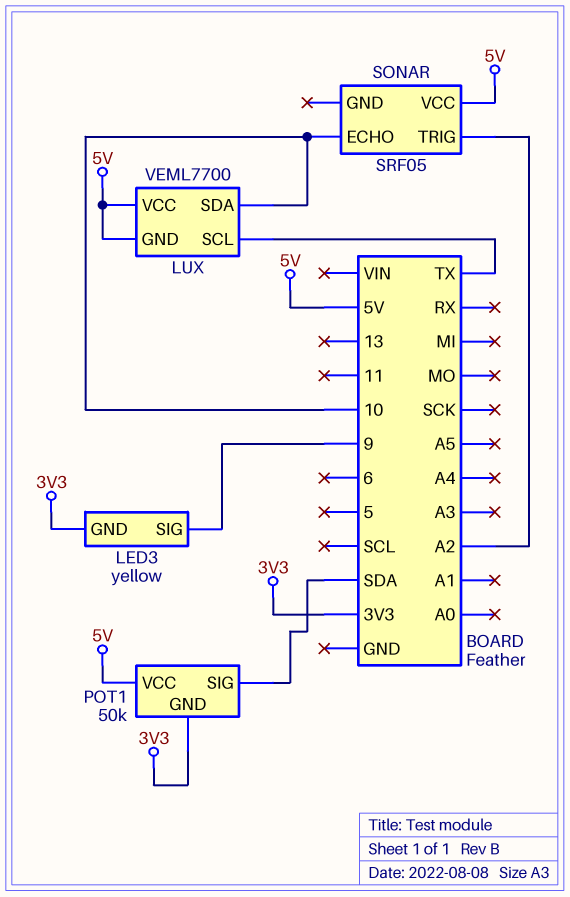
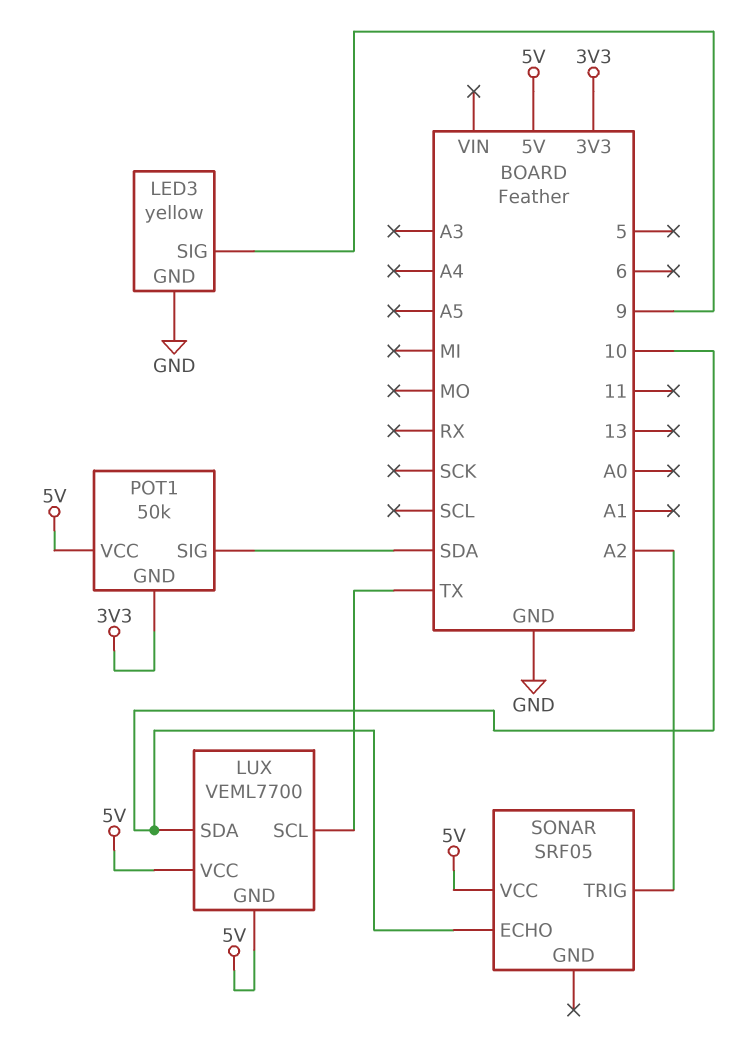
LED3 pin GND: 3V3 -> GND

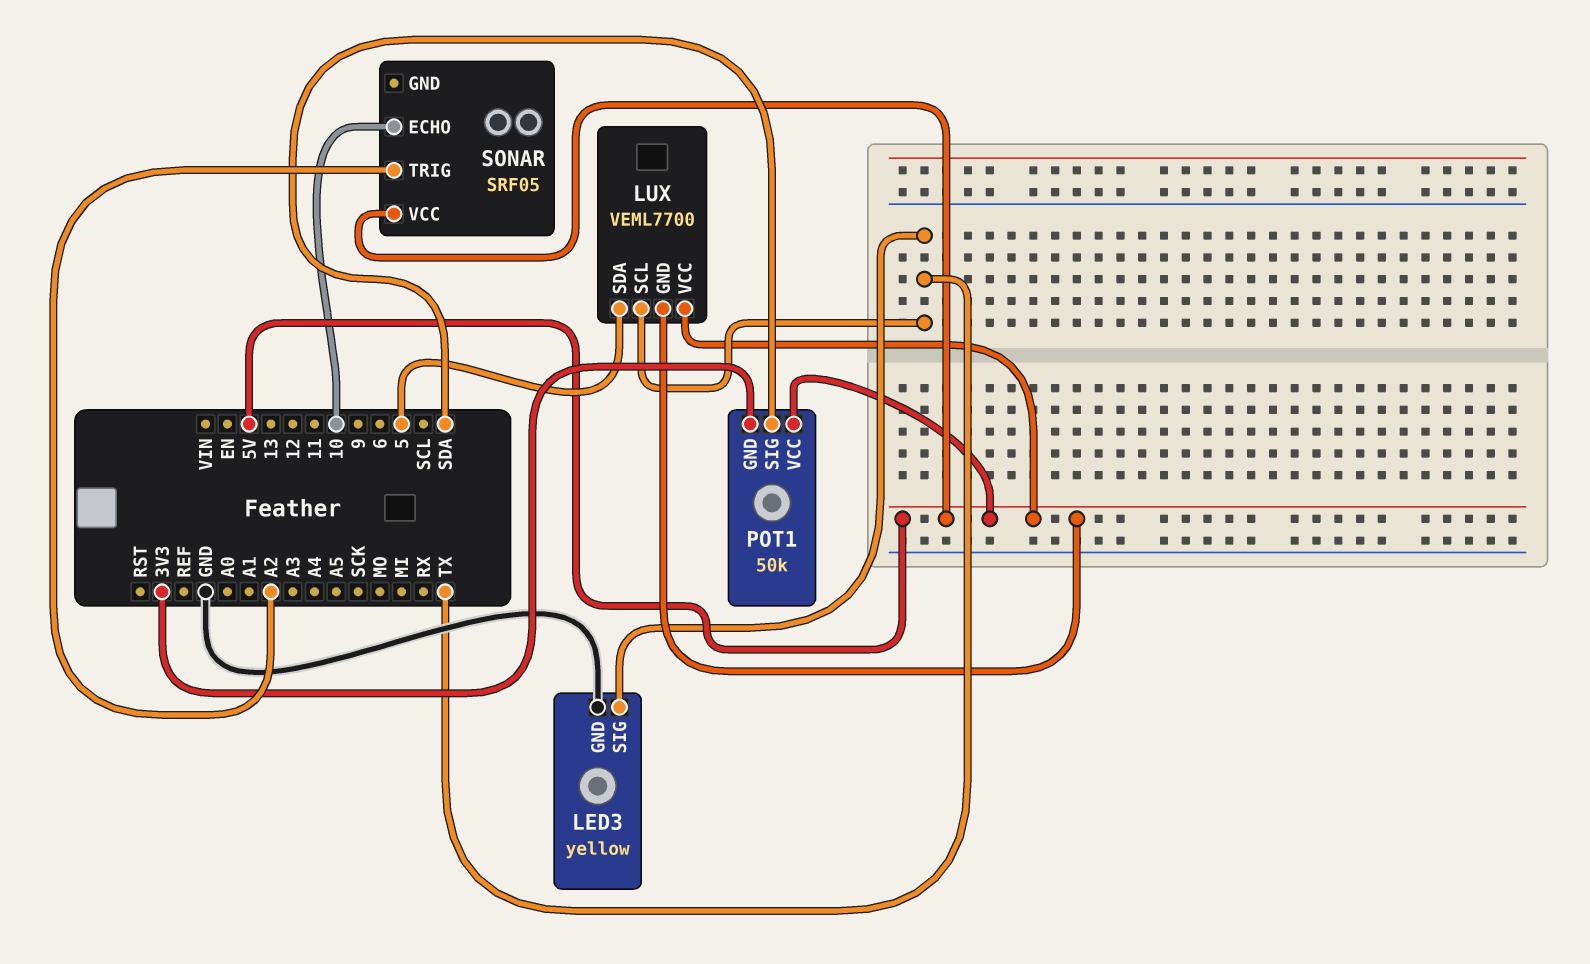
LED3 pin SIG: 9 -> TX
LUX pin SDA: 10 -> 5

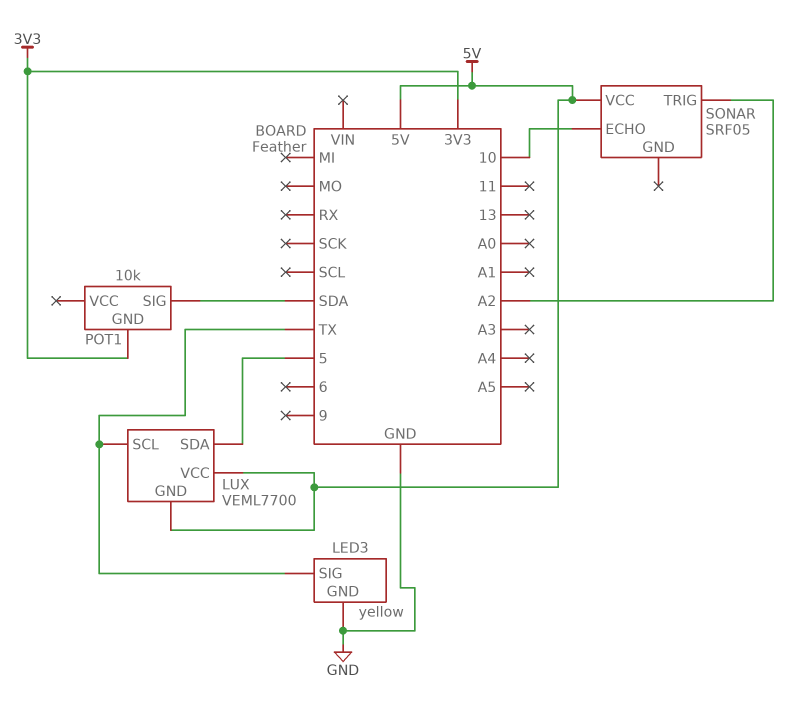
POT1: 50k -> 10k
POT1 pin VCC: 5V -> none

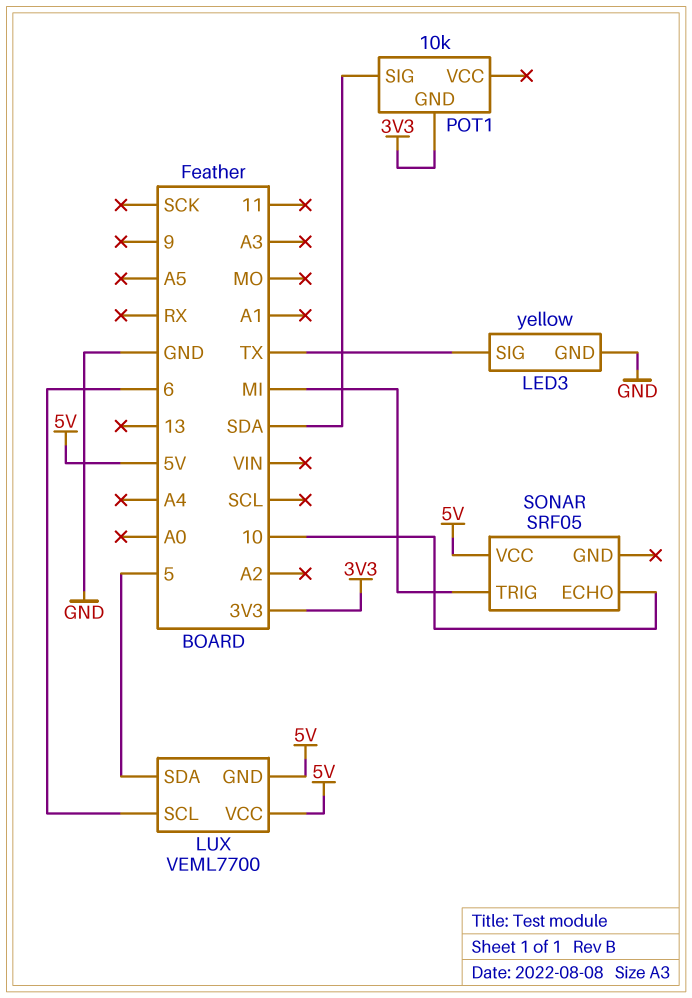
LUX pin SCL: TX -> 6
SONAR pin TRIG: A2 -> MI

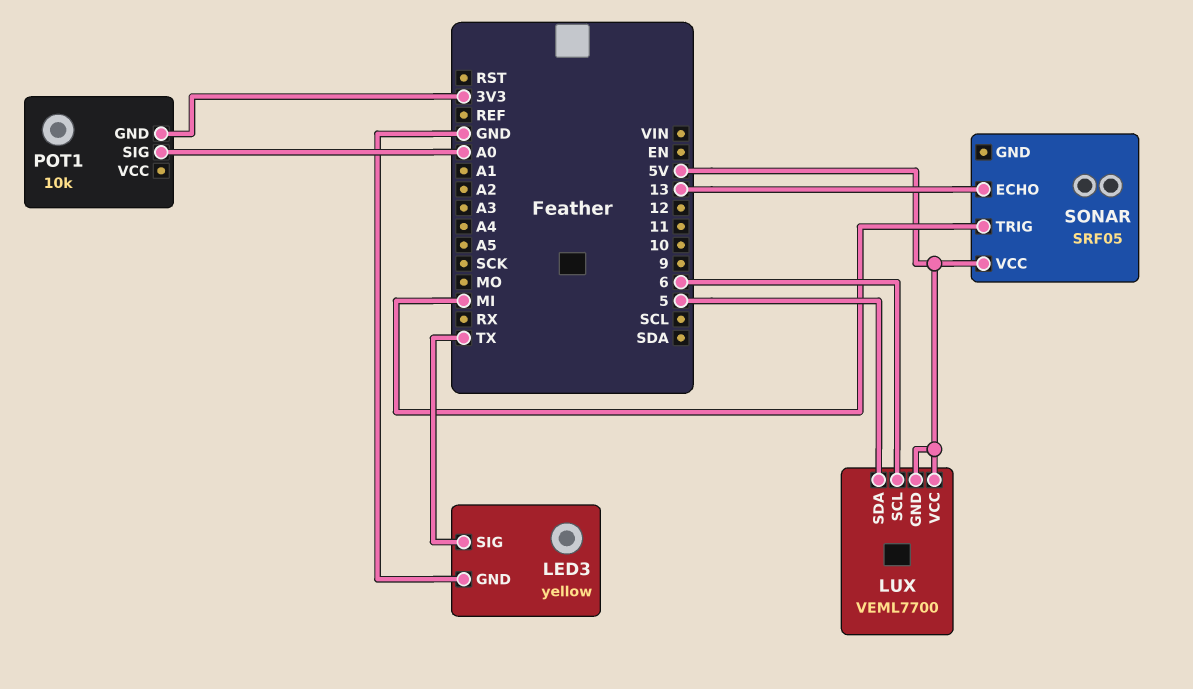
POT1 pin SIG: SDA -> A0
SONAR pin ECHO: 10 -> 13

